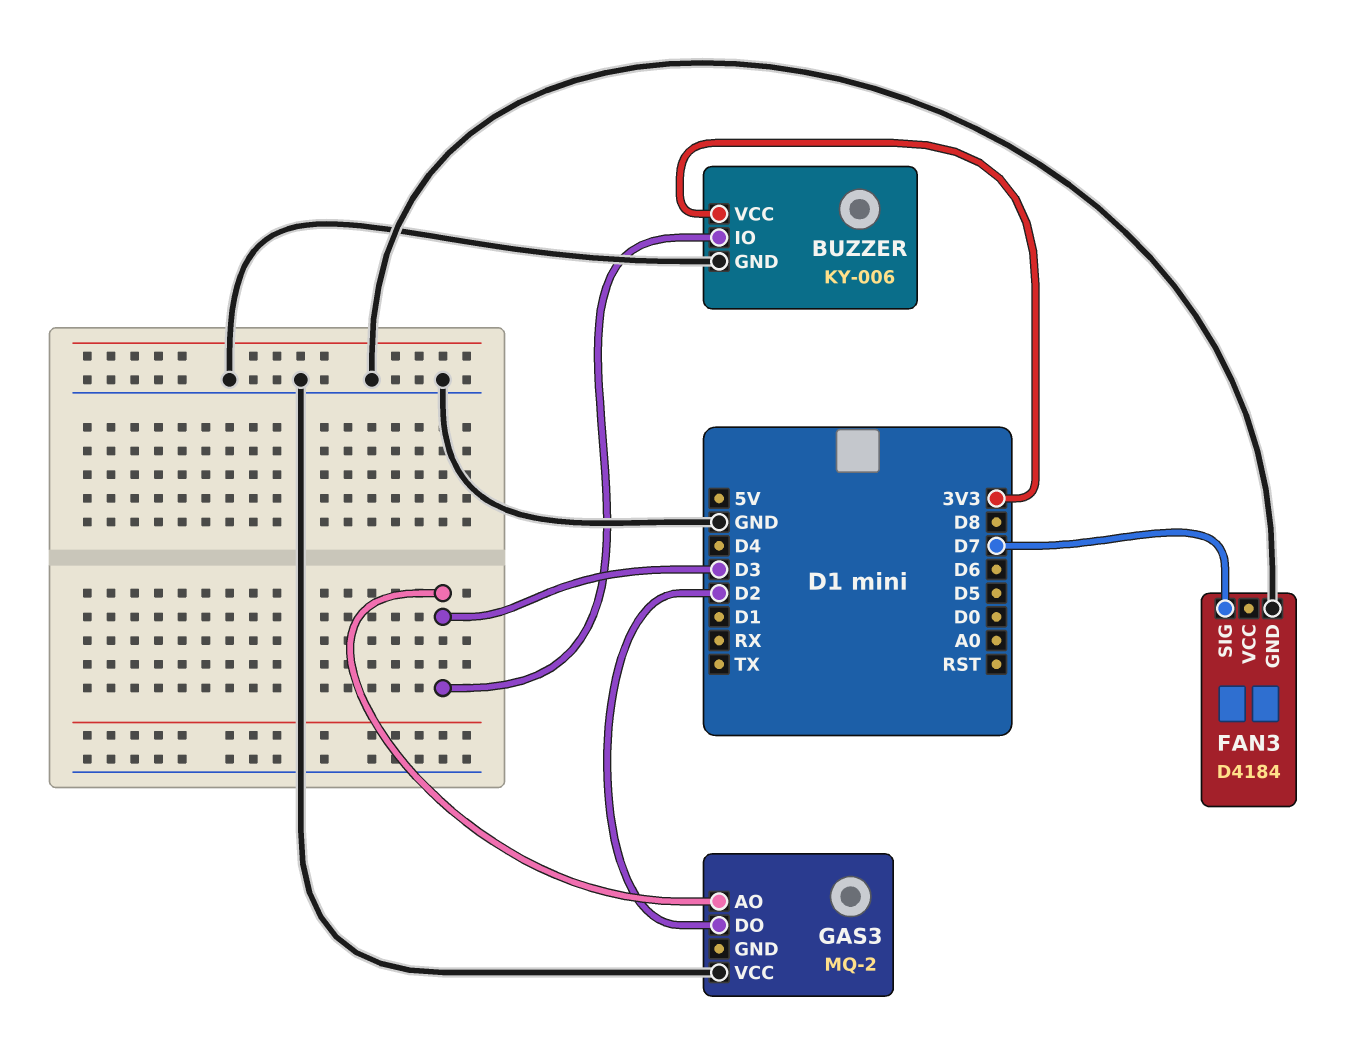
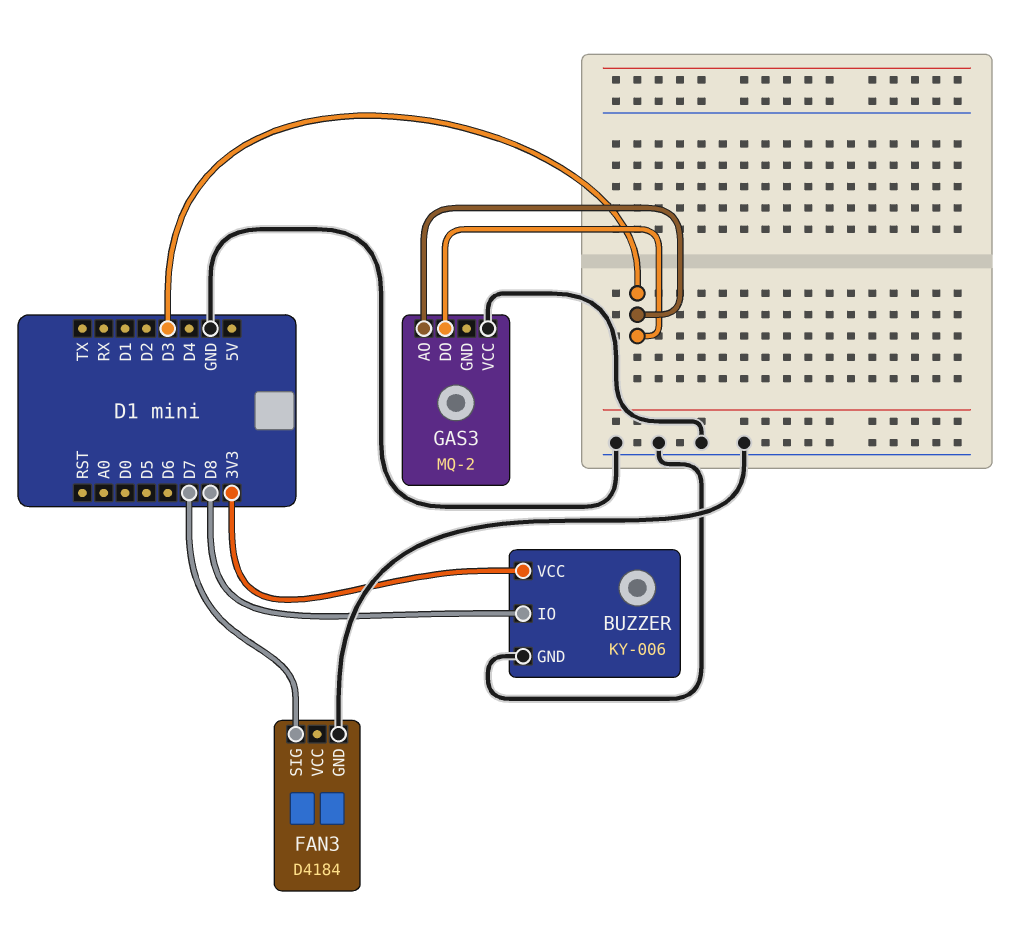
BUZZER pin IO: D3 -> D8
GAS3 pin DO: D2 -> D3

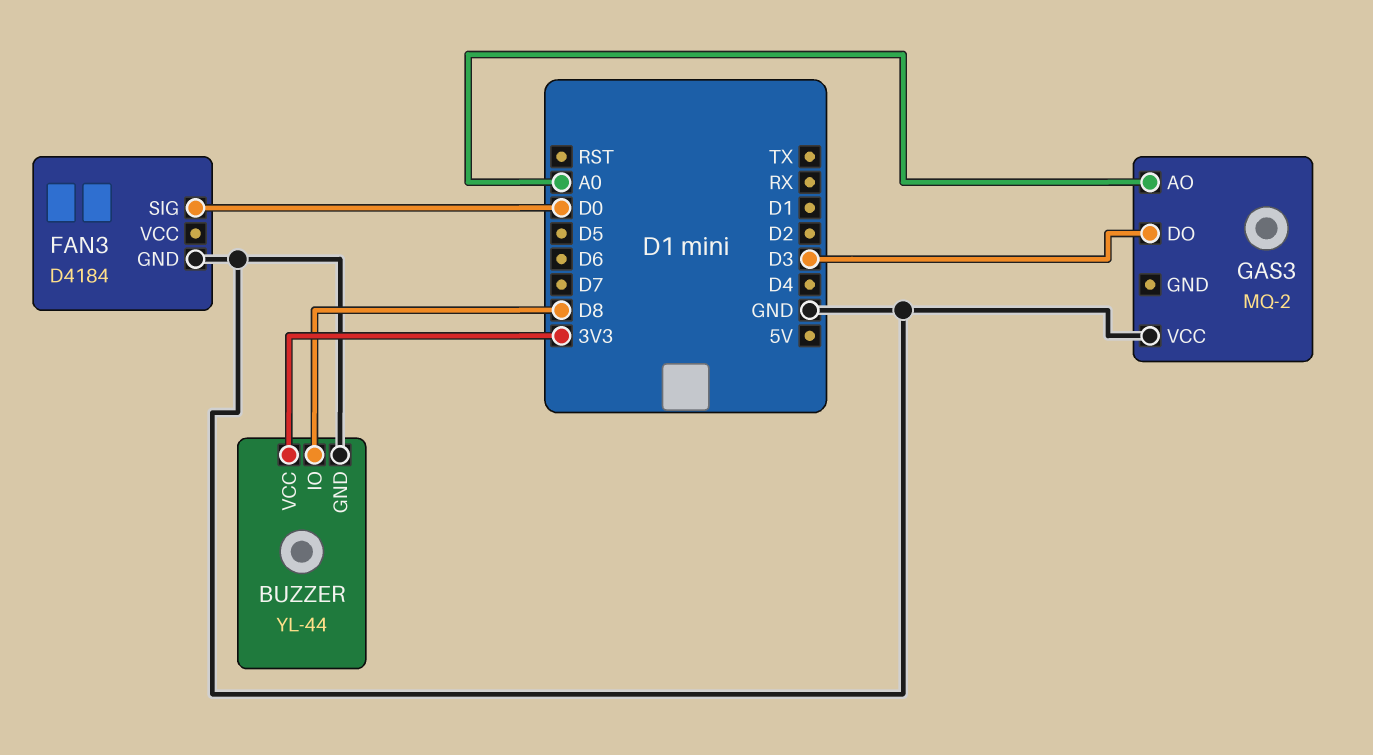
BUZZER: KY-006 -> YL-44
FAN3 pin SIG: D7 -> D0
GAS3 pin AO: D3 -> A0

